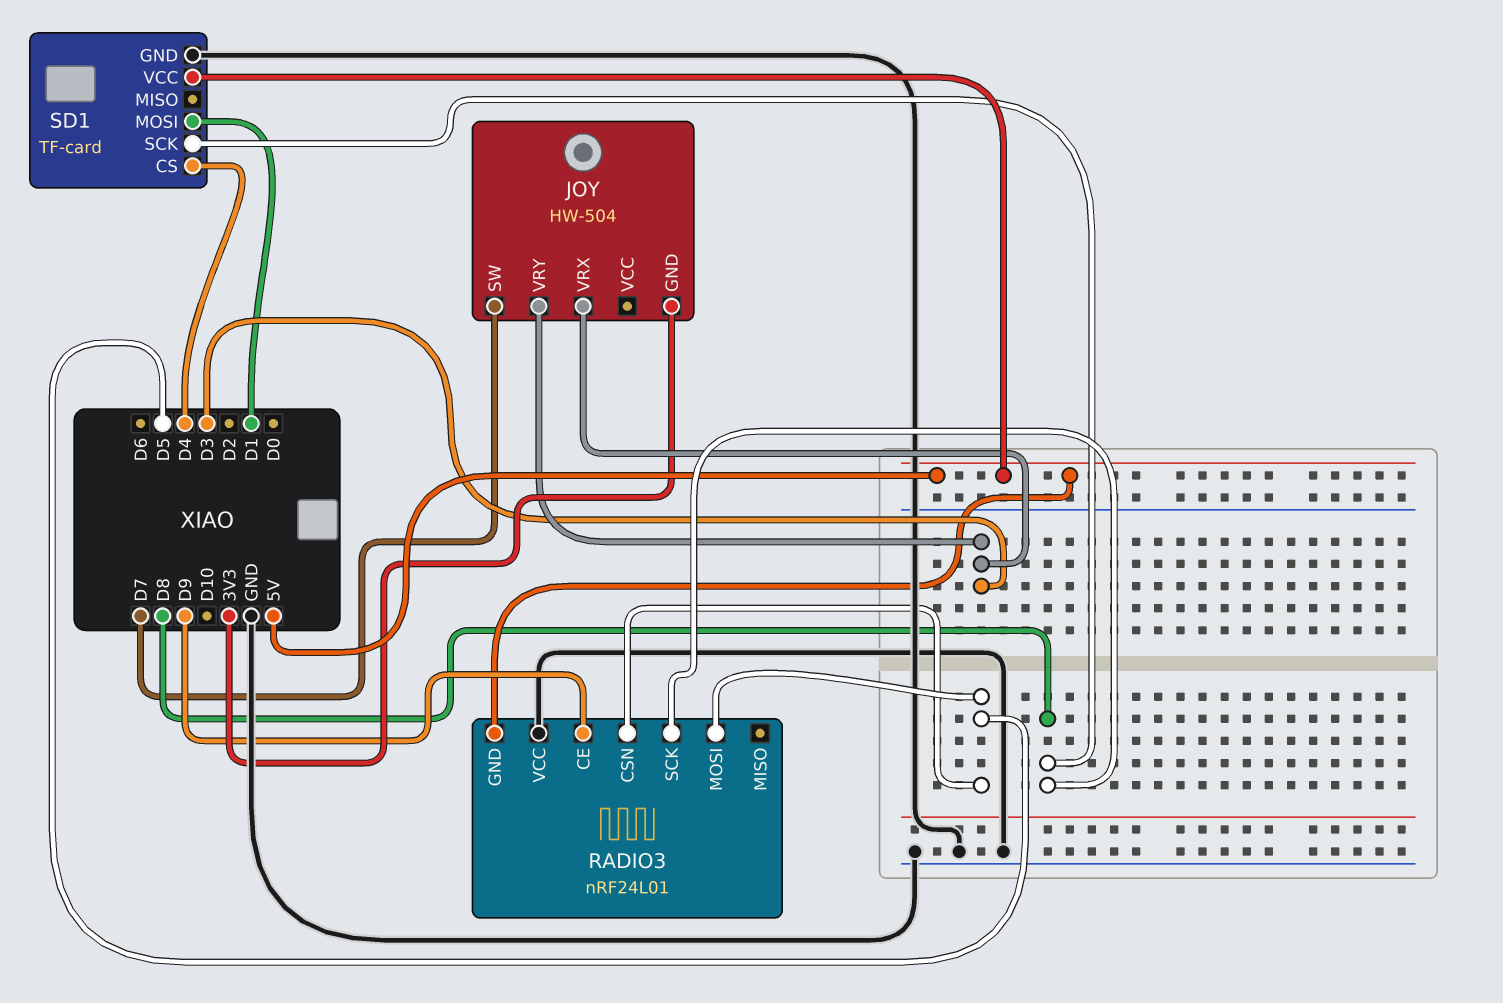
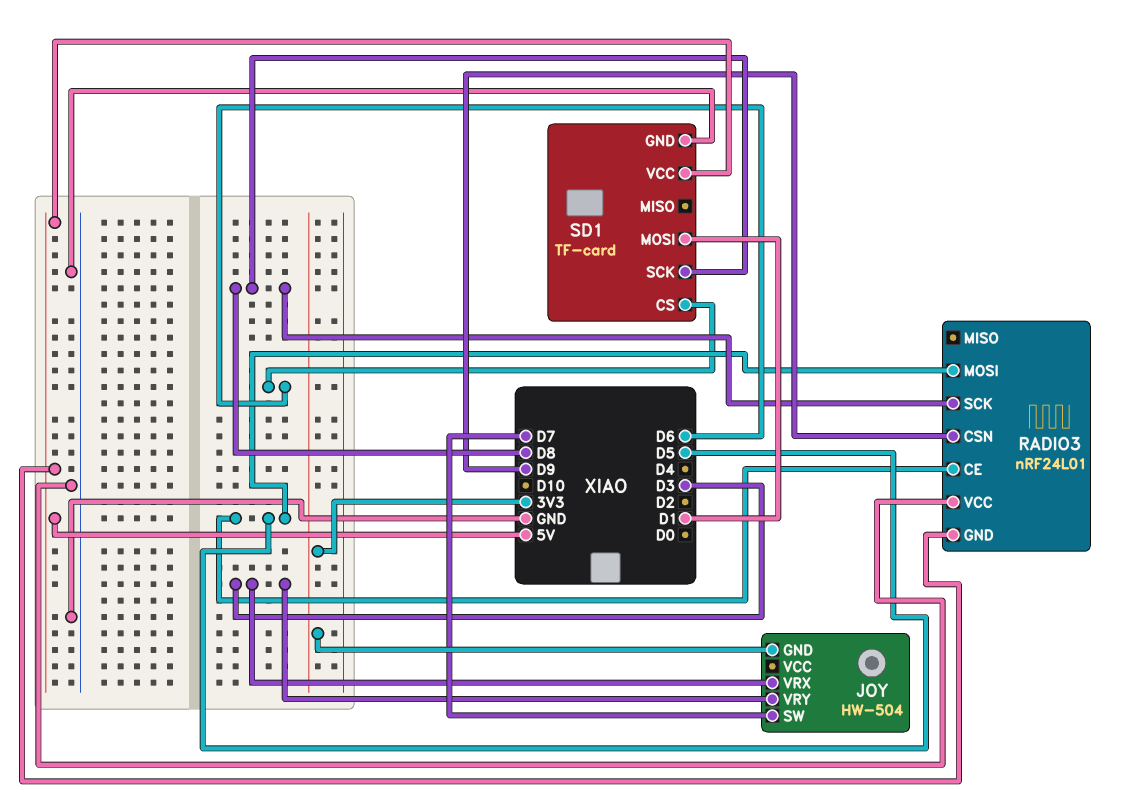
RADIO3 pin CE: D9 -> D5
RADIO3 pin CSN: D5 -> D9
SD1 pin CS: D4 -> D6

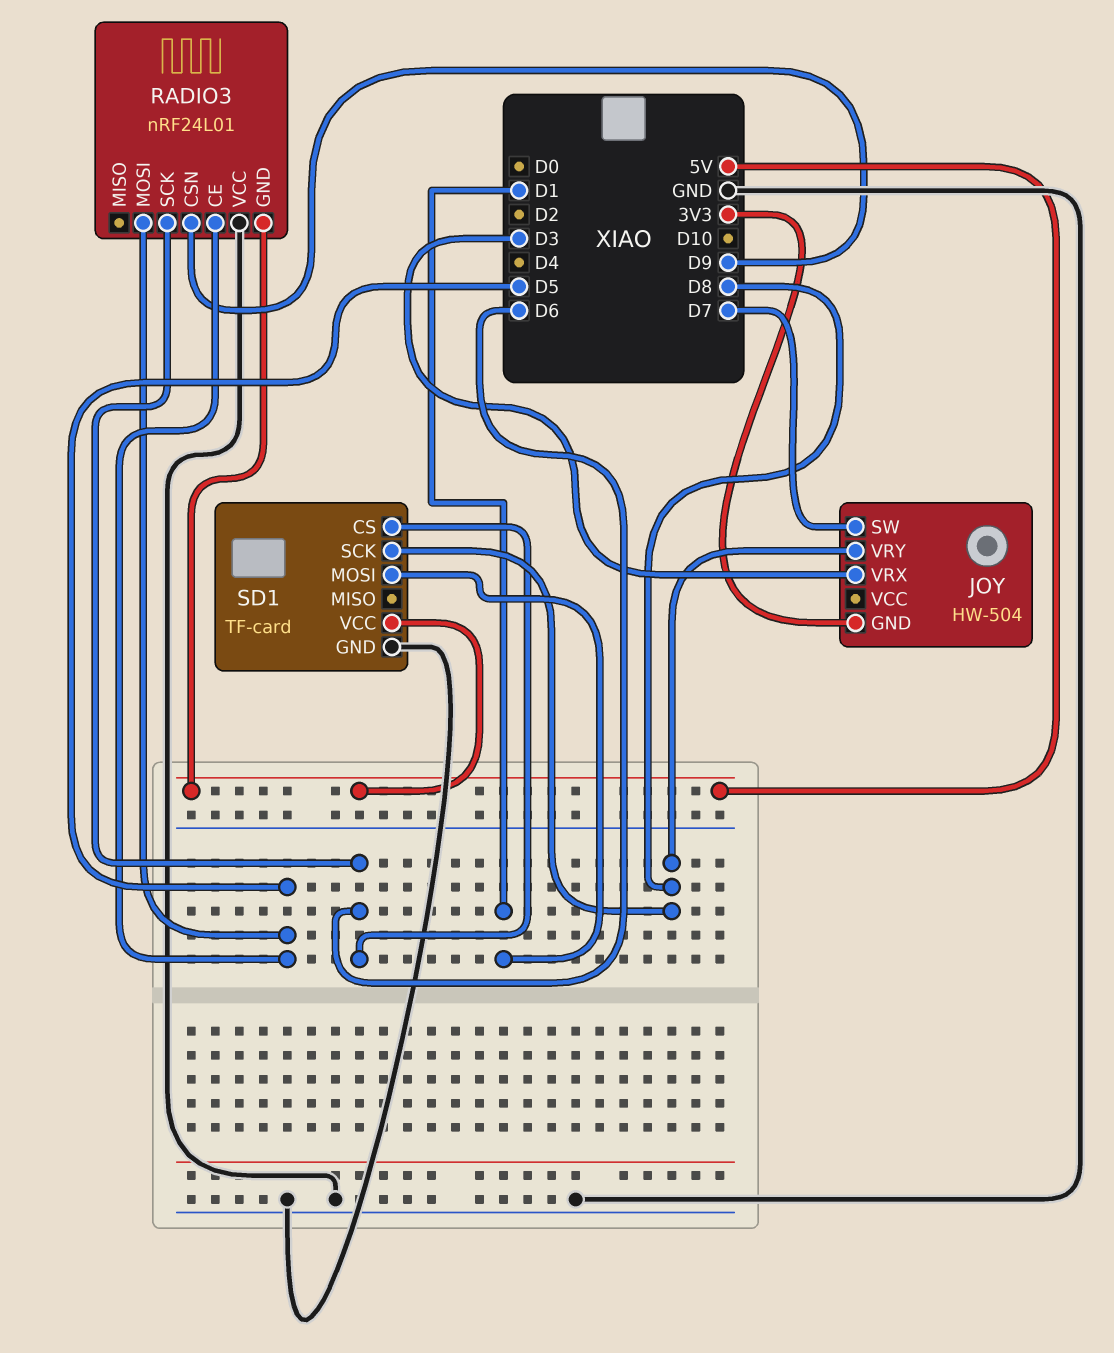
JOY pin VRY: D3 -> D8
RADIO3 pin SCK: D8 -> D6

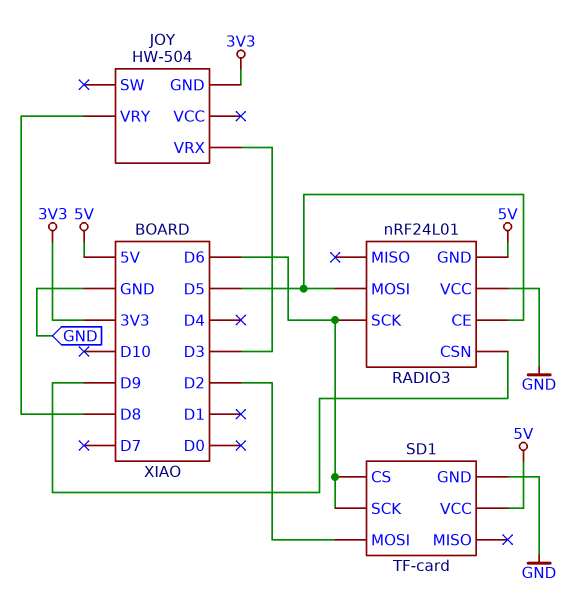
JOY pin SW: D7 -> none
SD1 pin MOSI: D1 -> D2
SD1 pin SCK: D8 -> D6

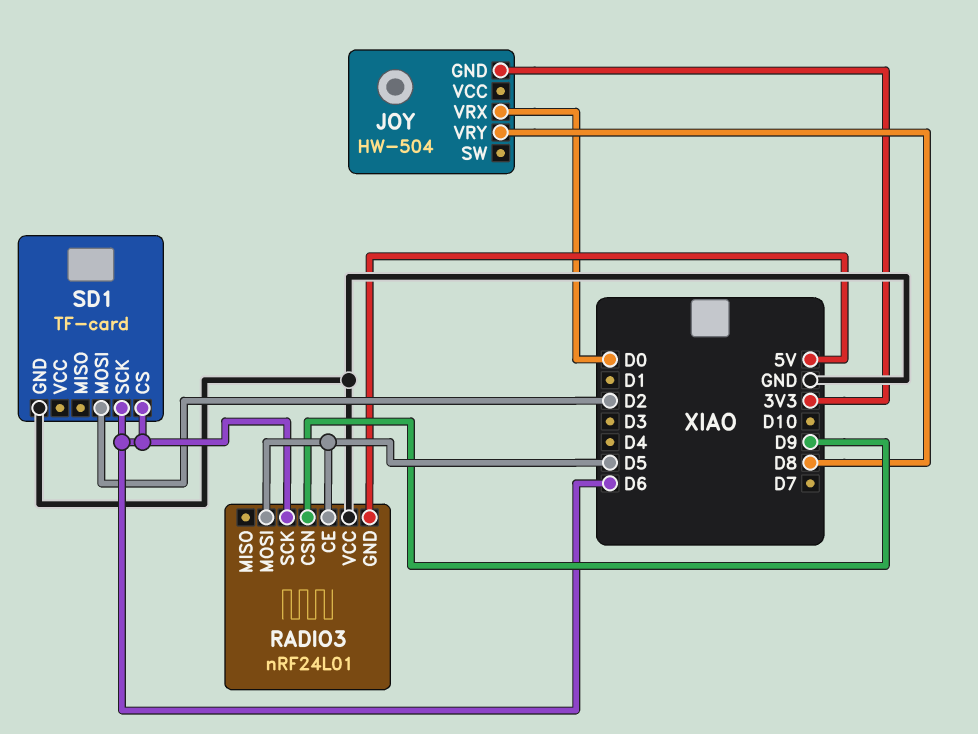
JOY pin VRX: D3 -> D0
SD1 pin VCC: 5V -> none

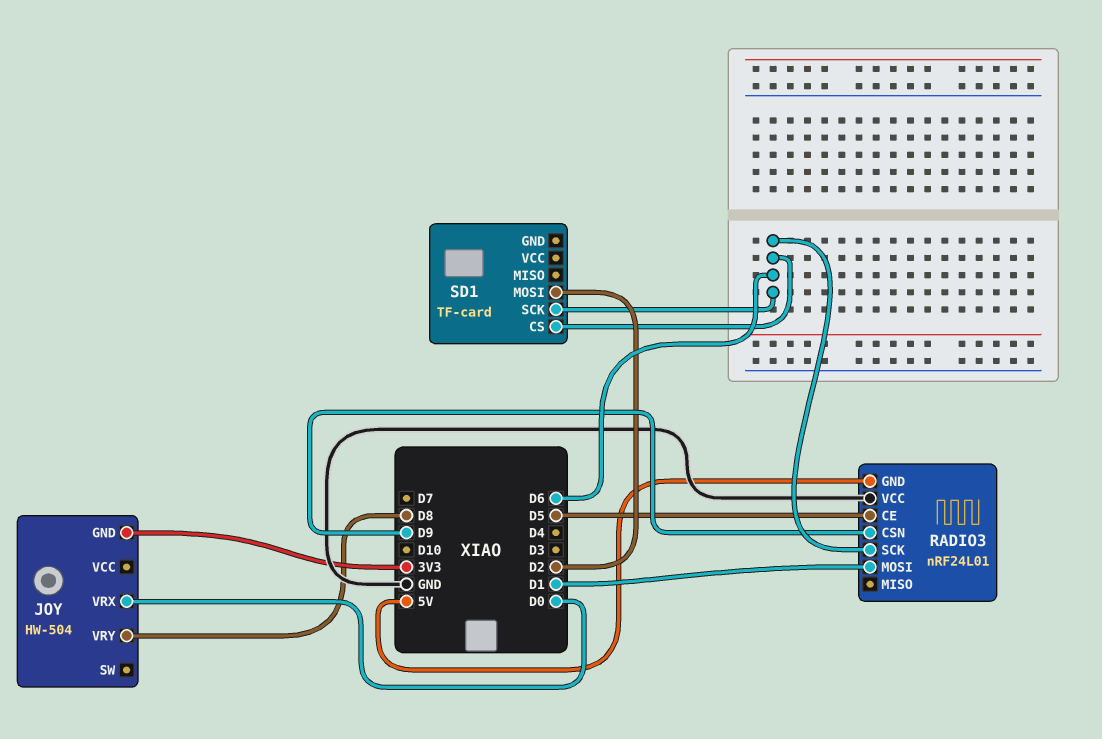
RADIO3 pin MOSI: D5 -> D1
SD1 pin GND: GND -> none

